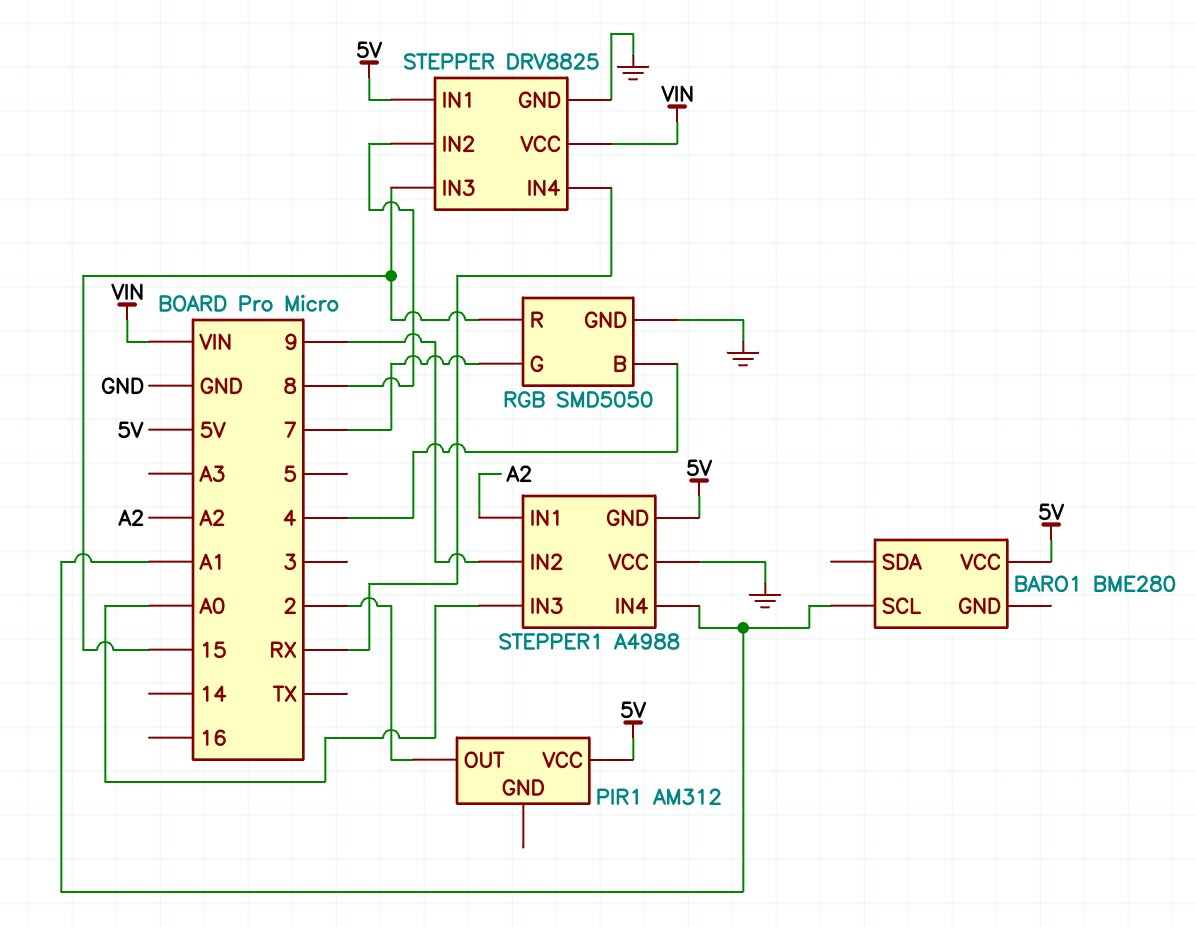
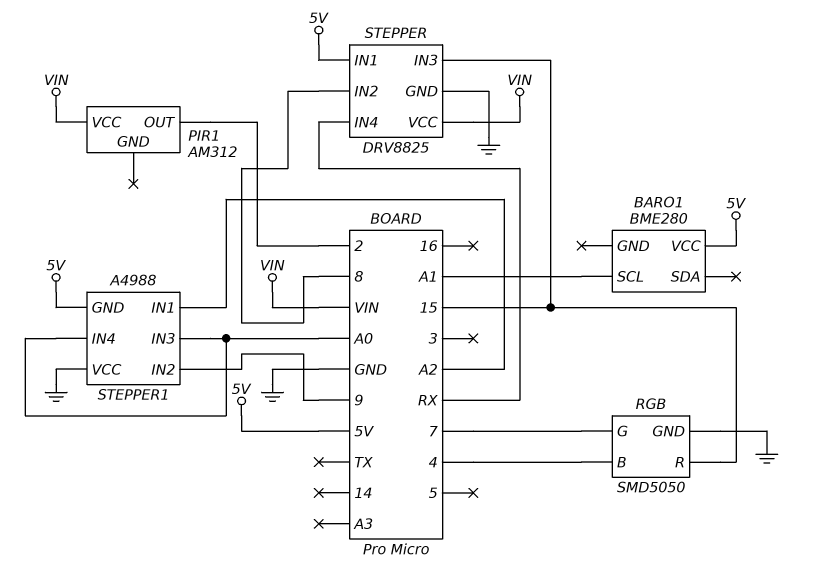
PIR1 pin VCC: 5V -> VIN
STEPPER1 pin IN4: A1 -> A0

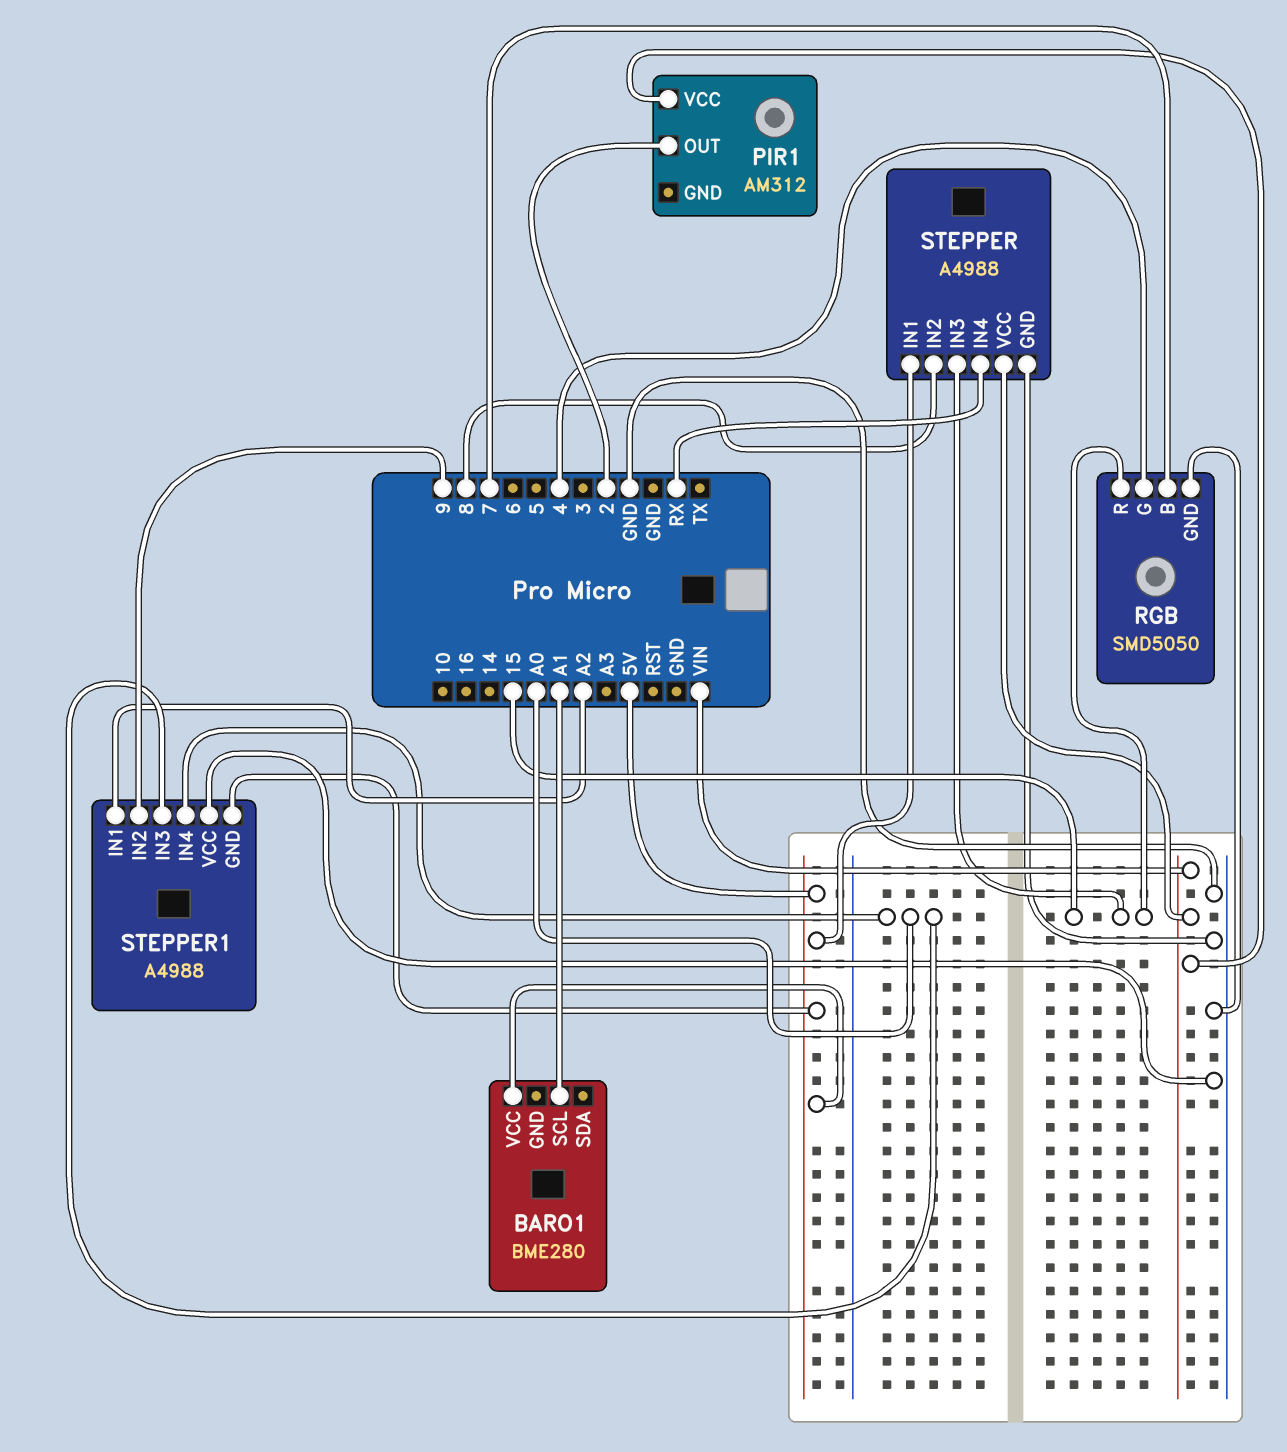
RGB pin B: 4 -> 7
RGB pin G: 7 -> 4
STEPPER: DRV8825 -> A4988

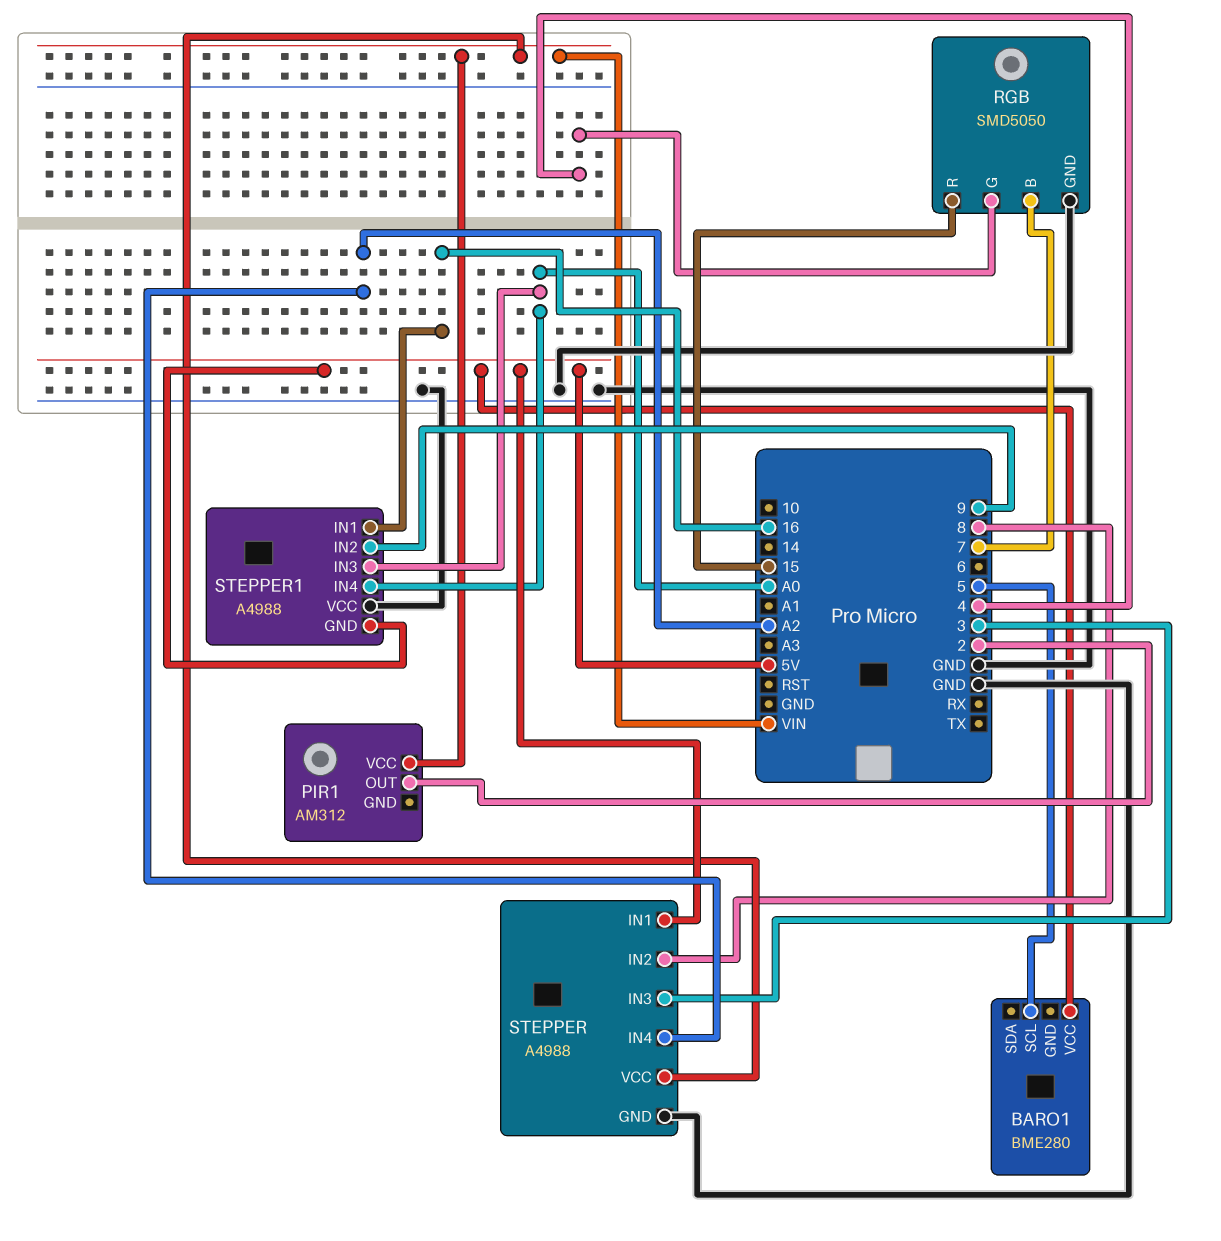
BARO1 pin SCL: A1 -> 5
STEPPER pin IN3: 15 -> 3
STEPPER pin IN4: RX -> A2
STEPPER1 pin IN1: A2 -> 16

